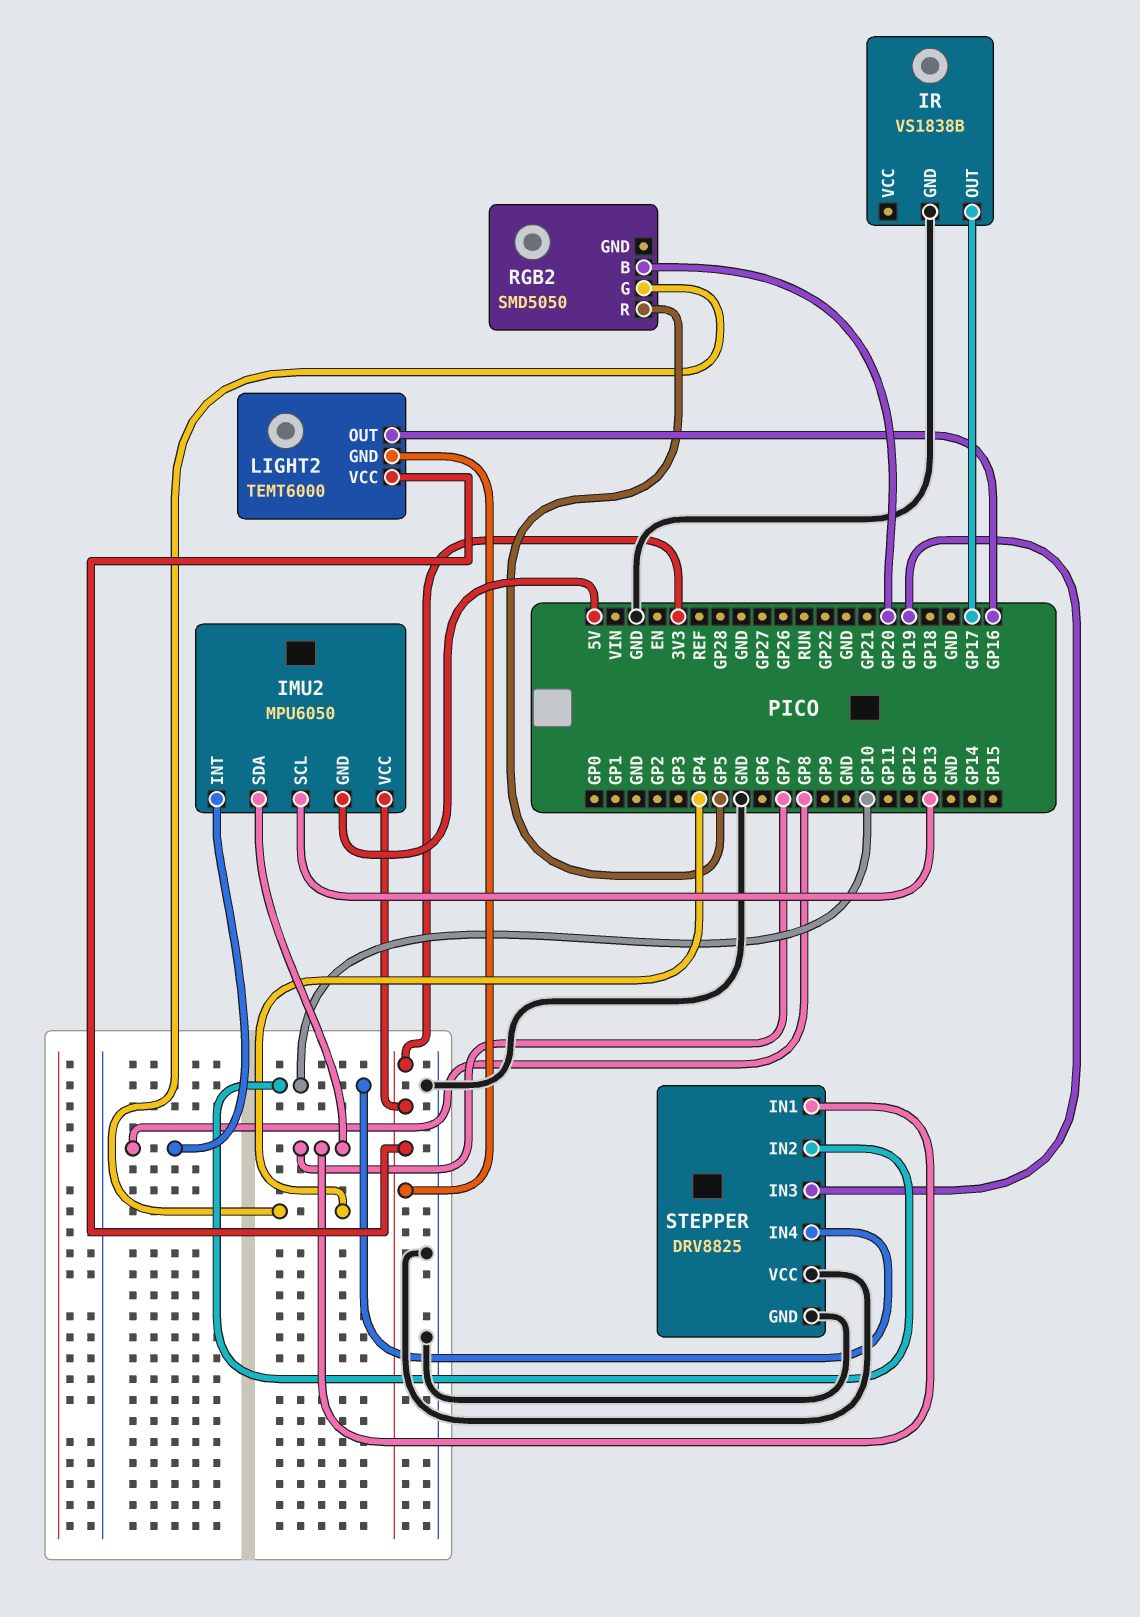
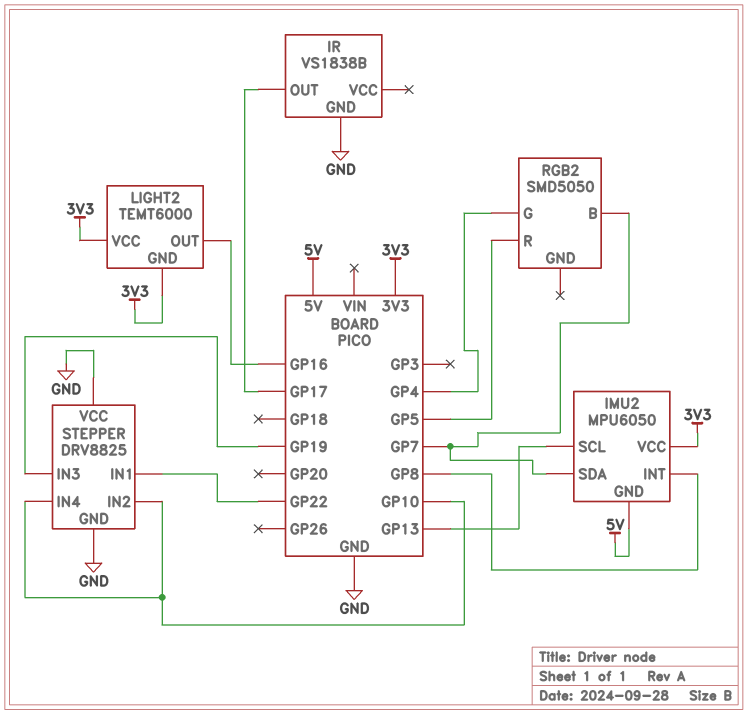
RGB2 pin B: GP20 -> GP7
STEPPER pin IN1: GP7 -> GP22

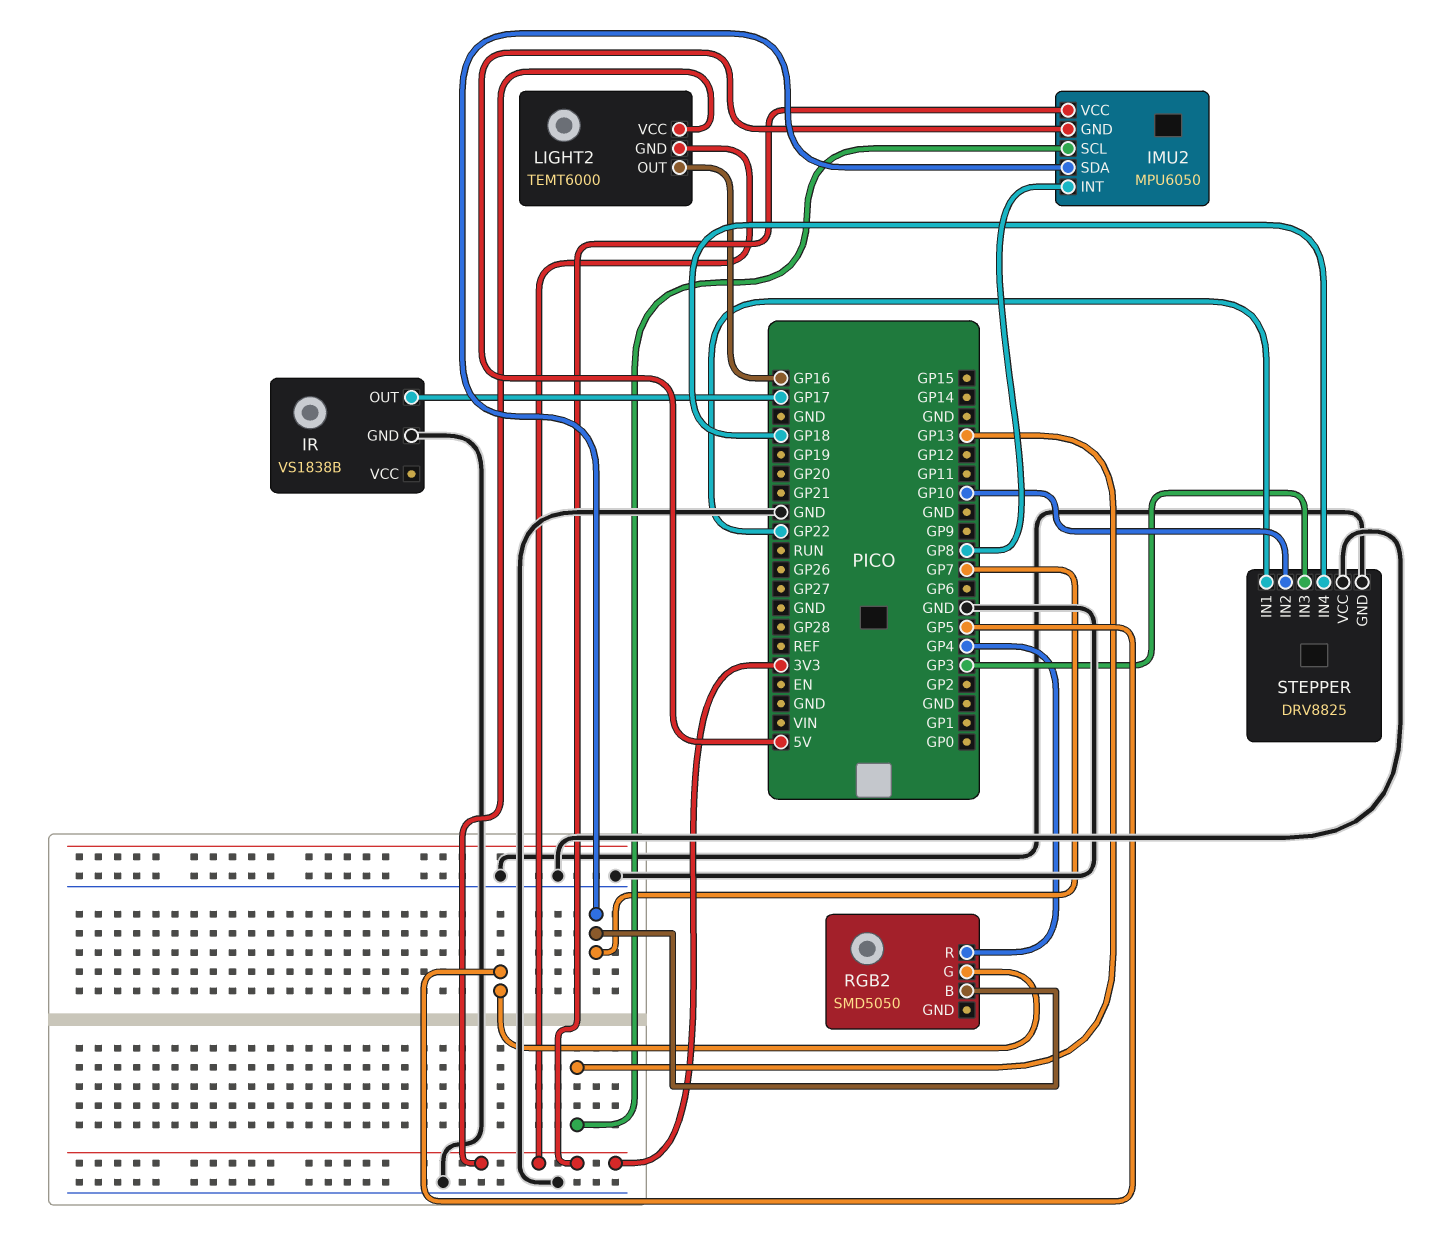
RGB2 pin G: GP4 -> GP5
RGB2 pin R: GP5 -> GP4
STEPPER pin IN3: GP19 -> GP3
STEPPER pin IN4: GP10 -> GP18

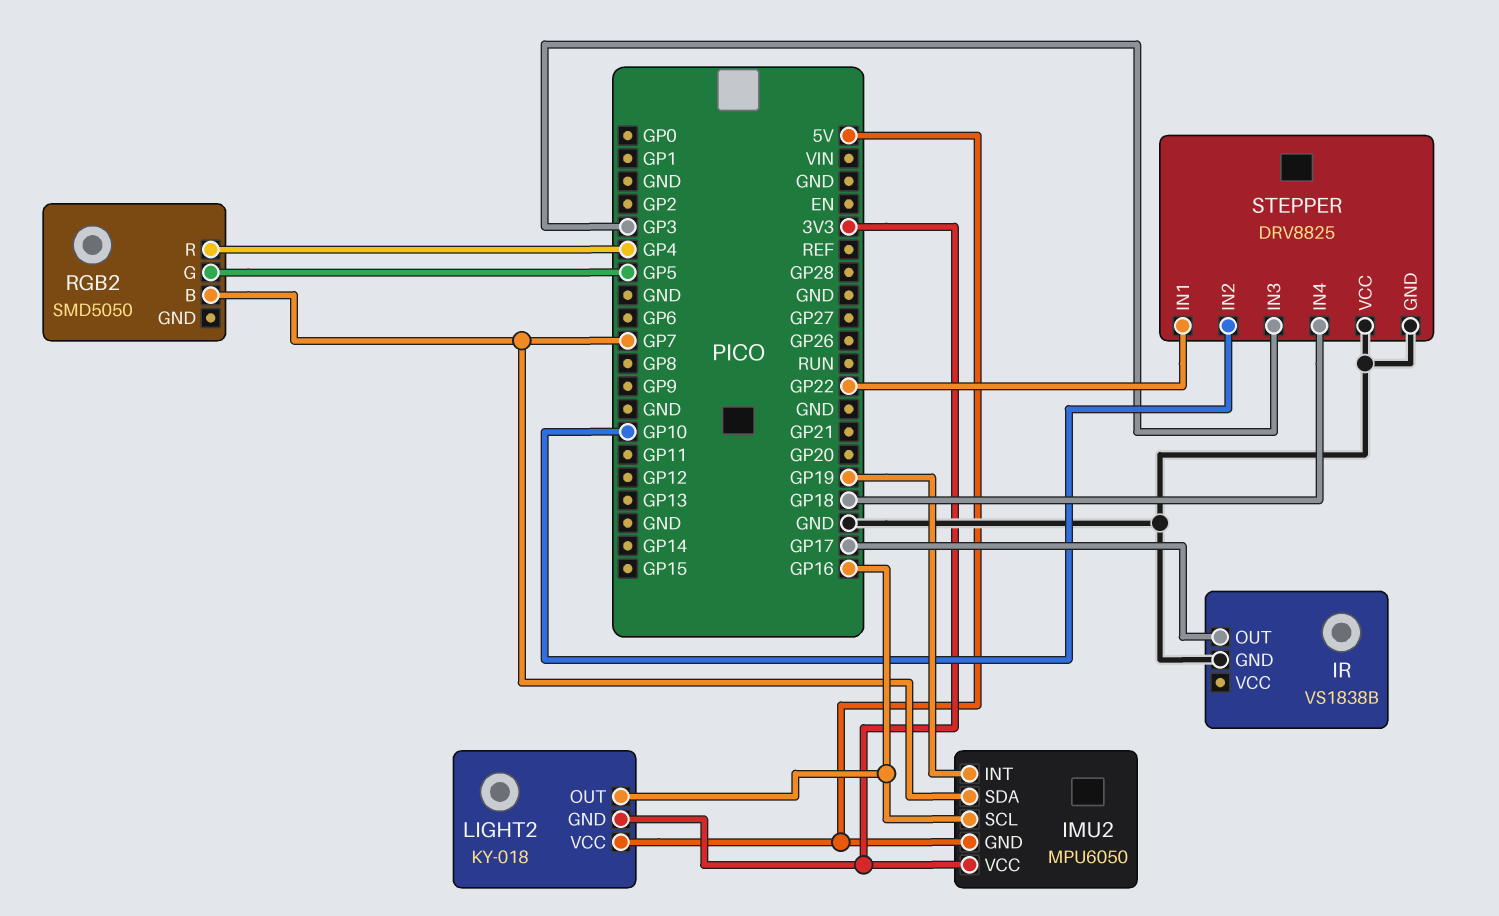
IMU2 pin INT: GP8 -> GP19
IMU2 pin SCL: GP13 -> GP16
LIGHT2: TEMT6000 -> KY-018
LIGHT2 pin VCC: 3V3 -> 5V

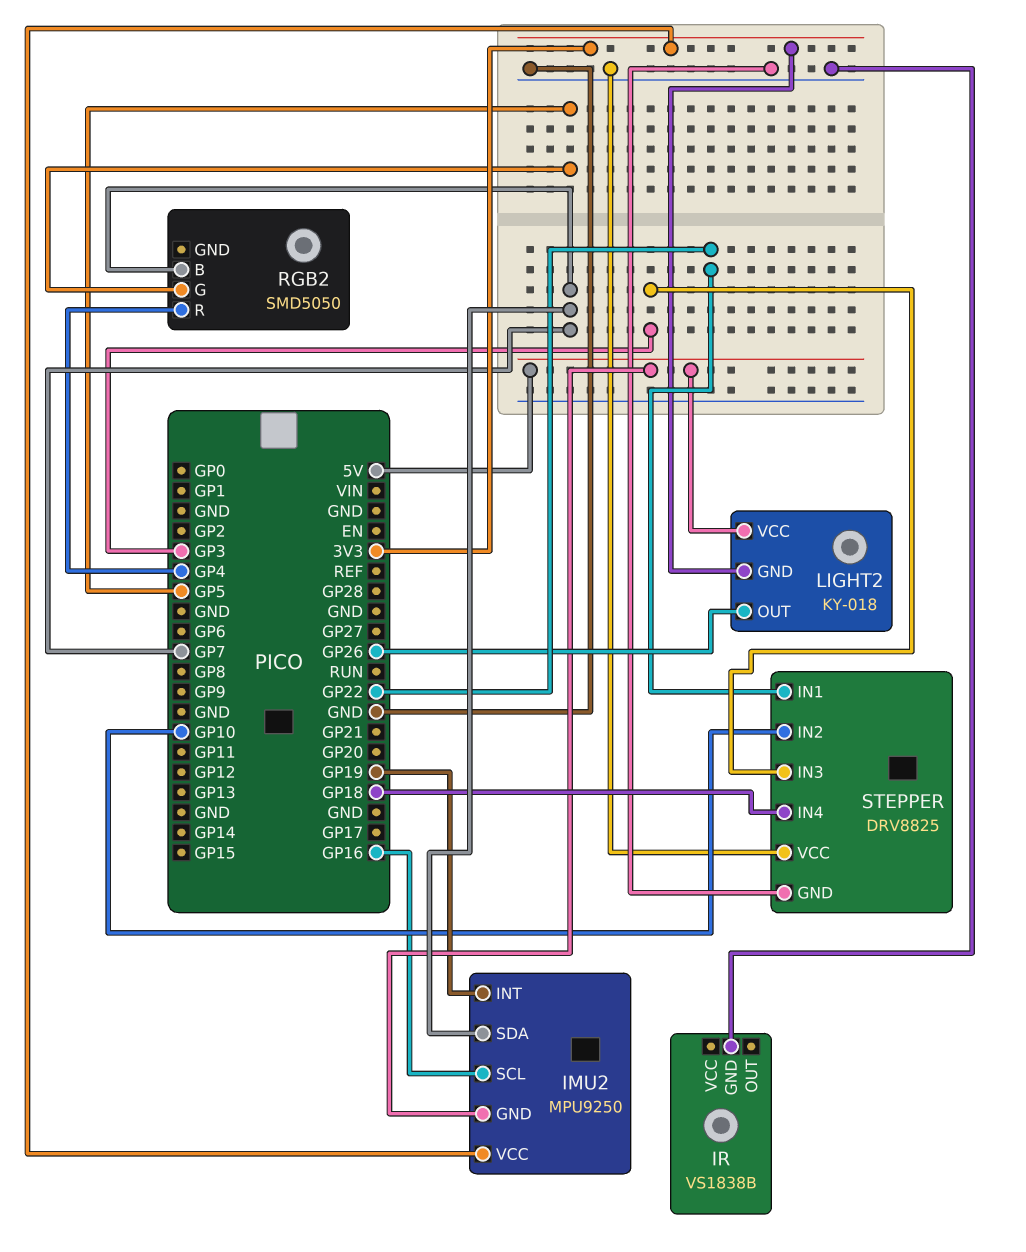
IMU2: MPU6050 -> MPU9250
IR pin OUT: GP17 -> none
LIGHT2 pin OUT: GP16 -> GP26

